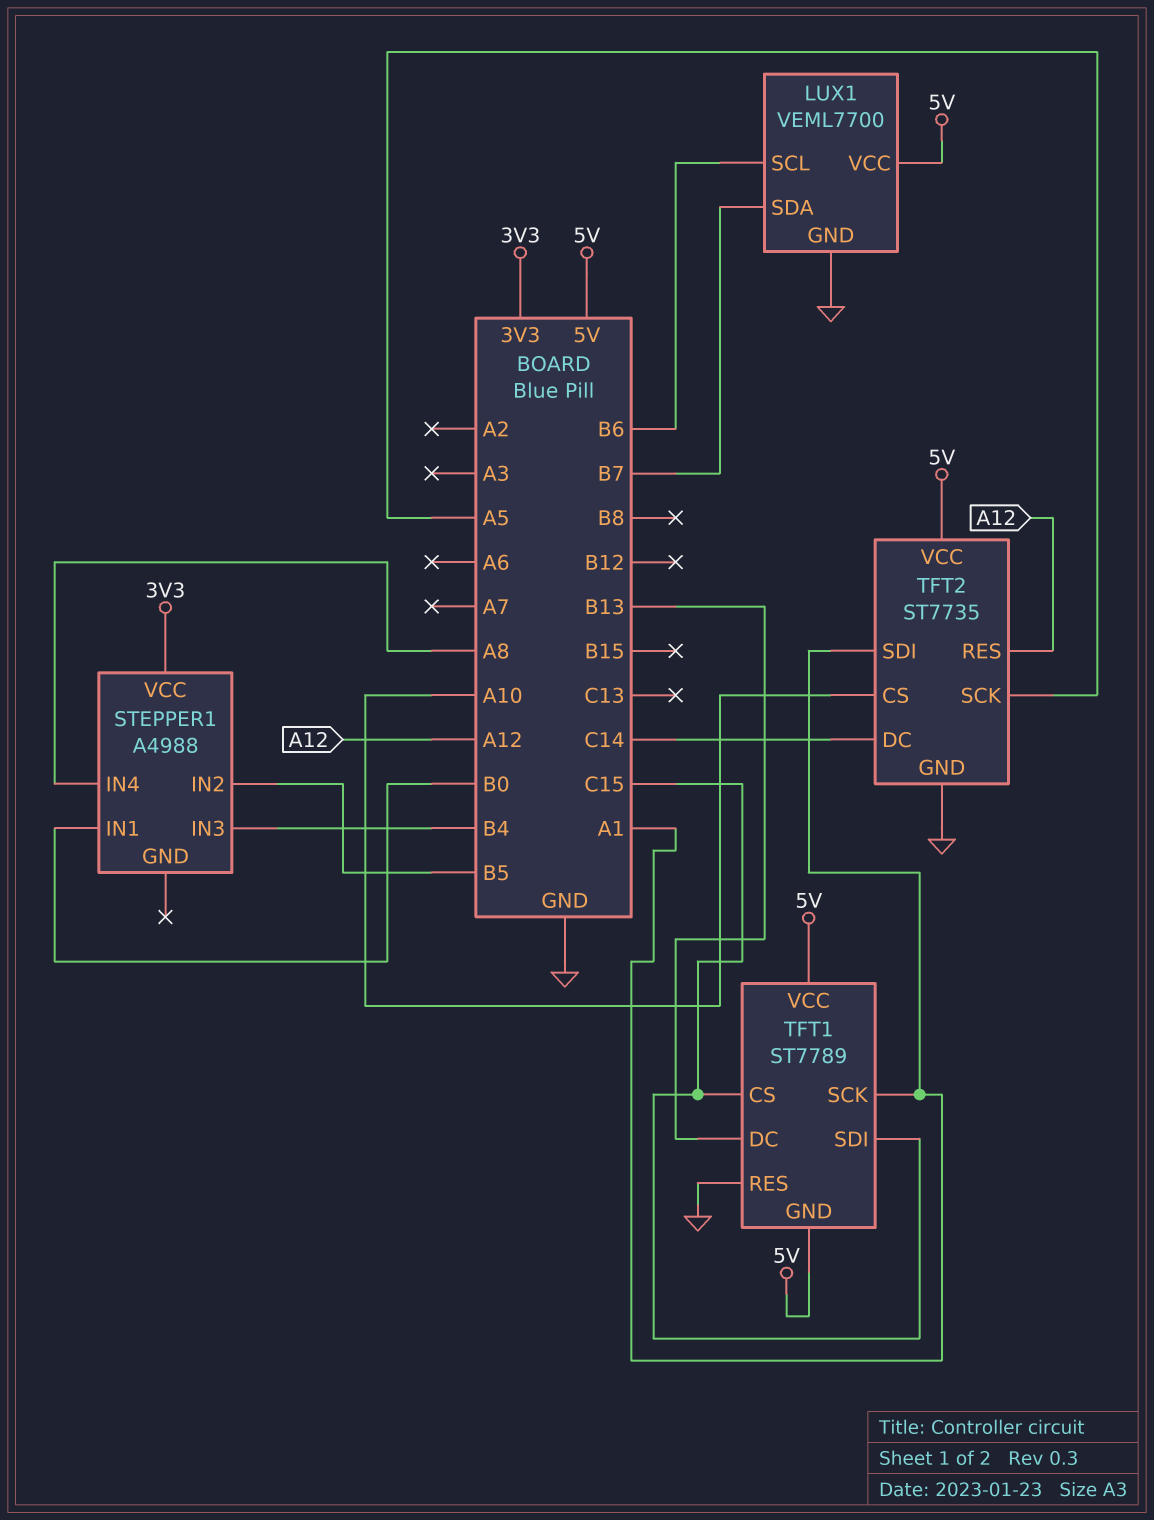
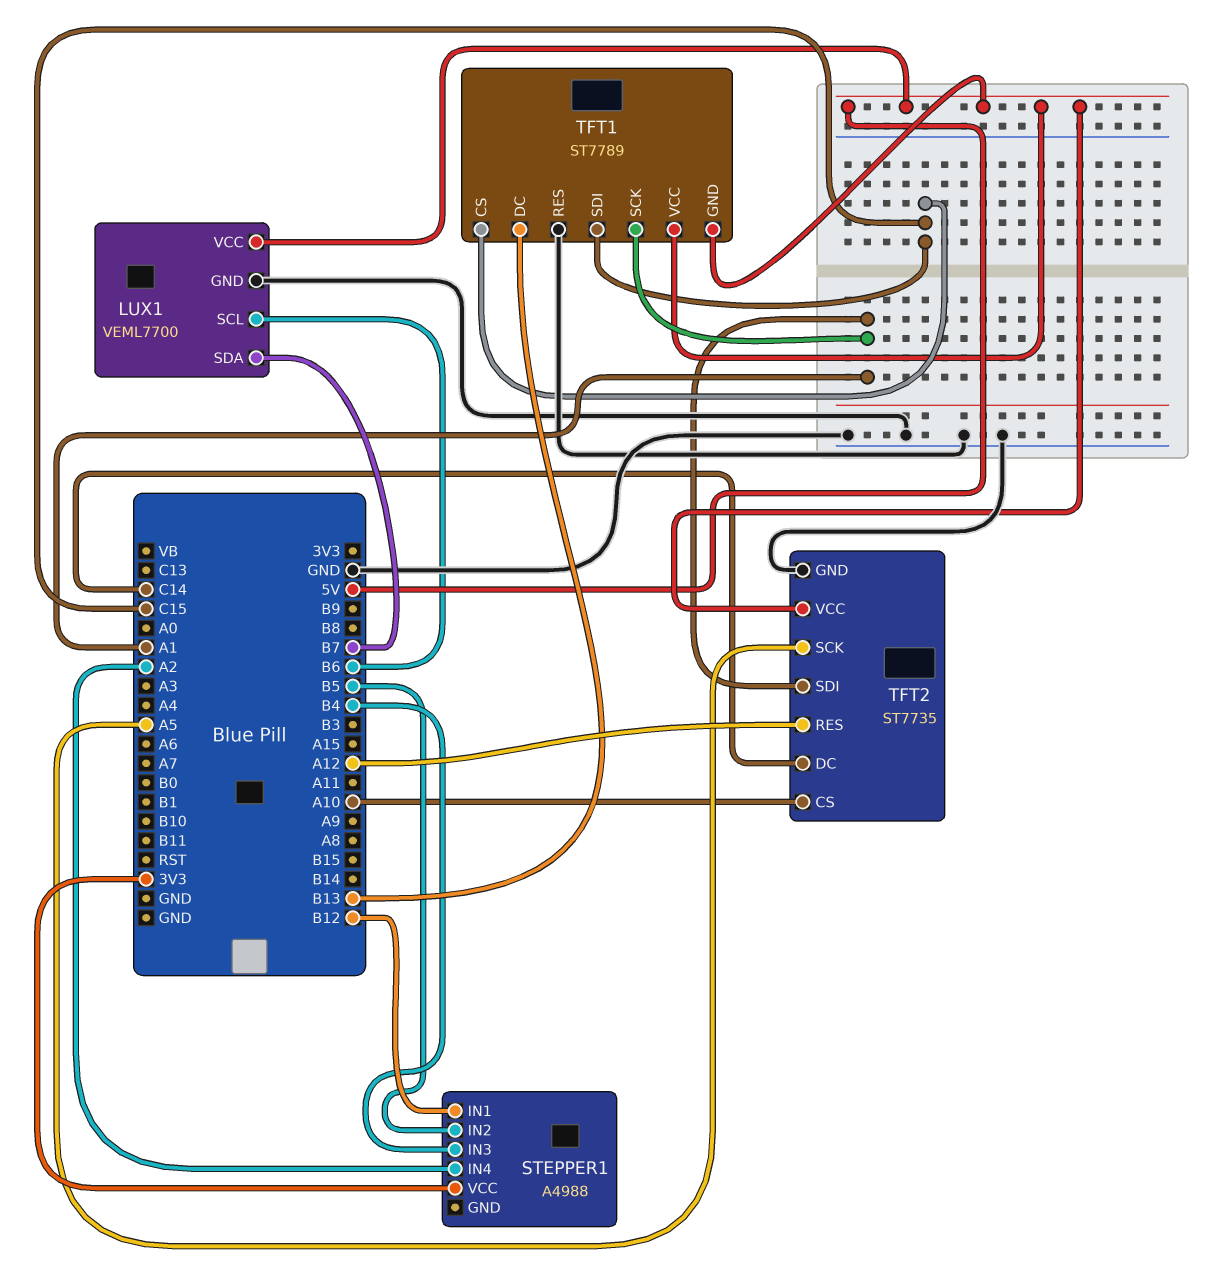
STEPPER1 pin IN1: B0 -> B12
STEPPER1 pin IN4: A8 -> A2

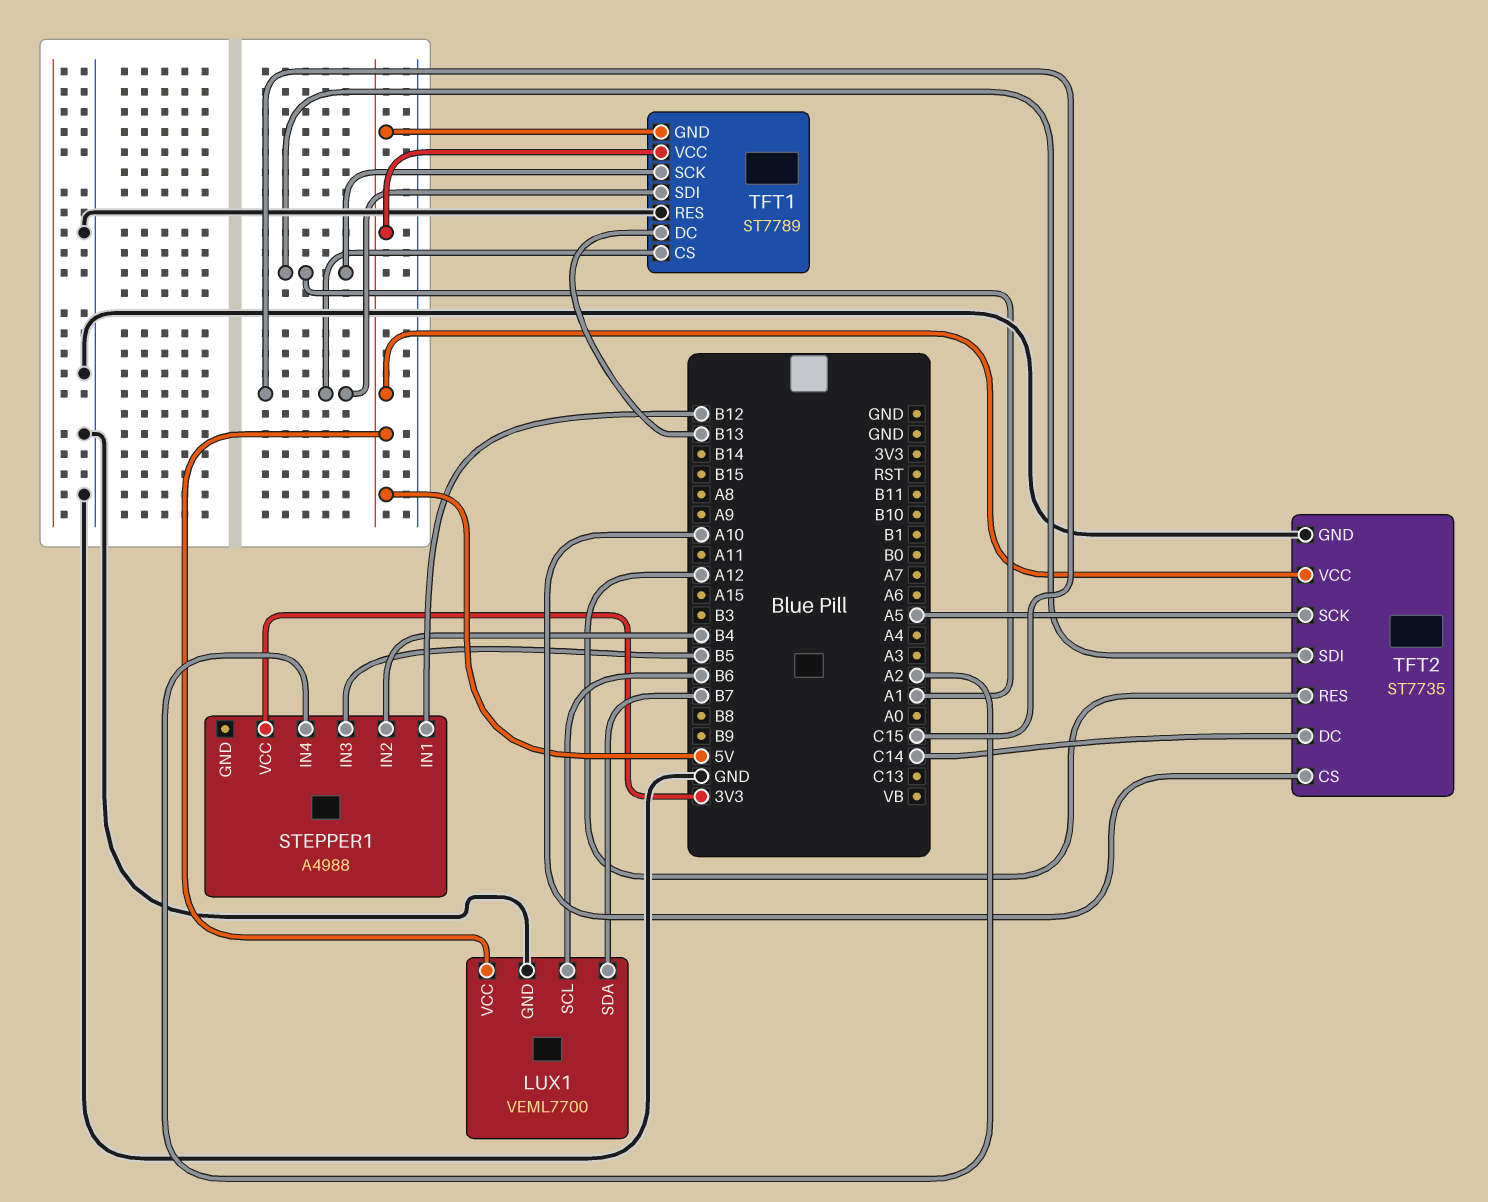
STEPPER1 pin IN2: B5 -> B4
STEPPER1 pin IN3: B4 -> B5

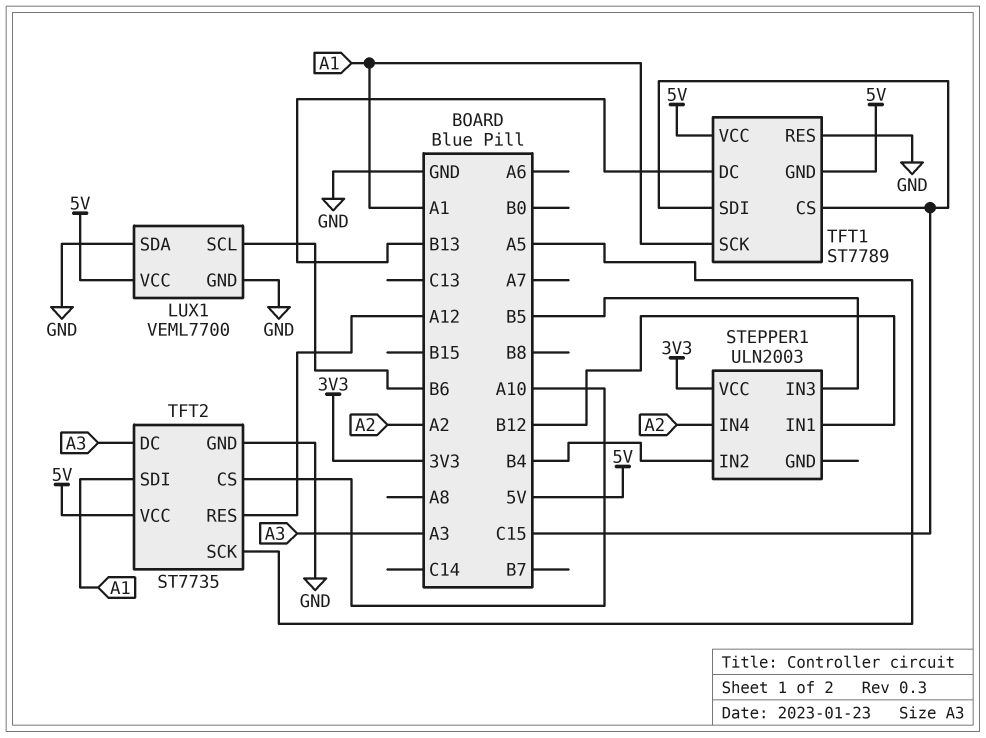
LUX1 pin SDA: B7 -> GND
STEPPER1: A4988 -> ULN2003
TFT2 pin DC: C14 -> A3

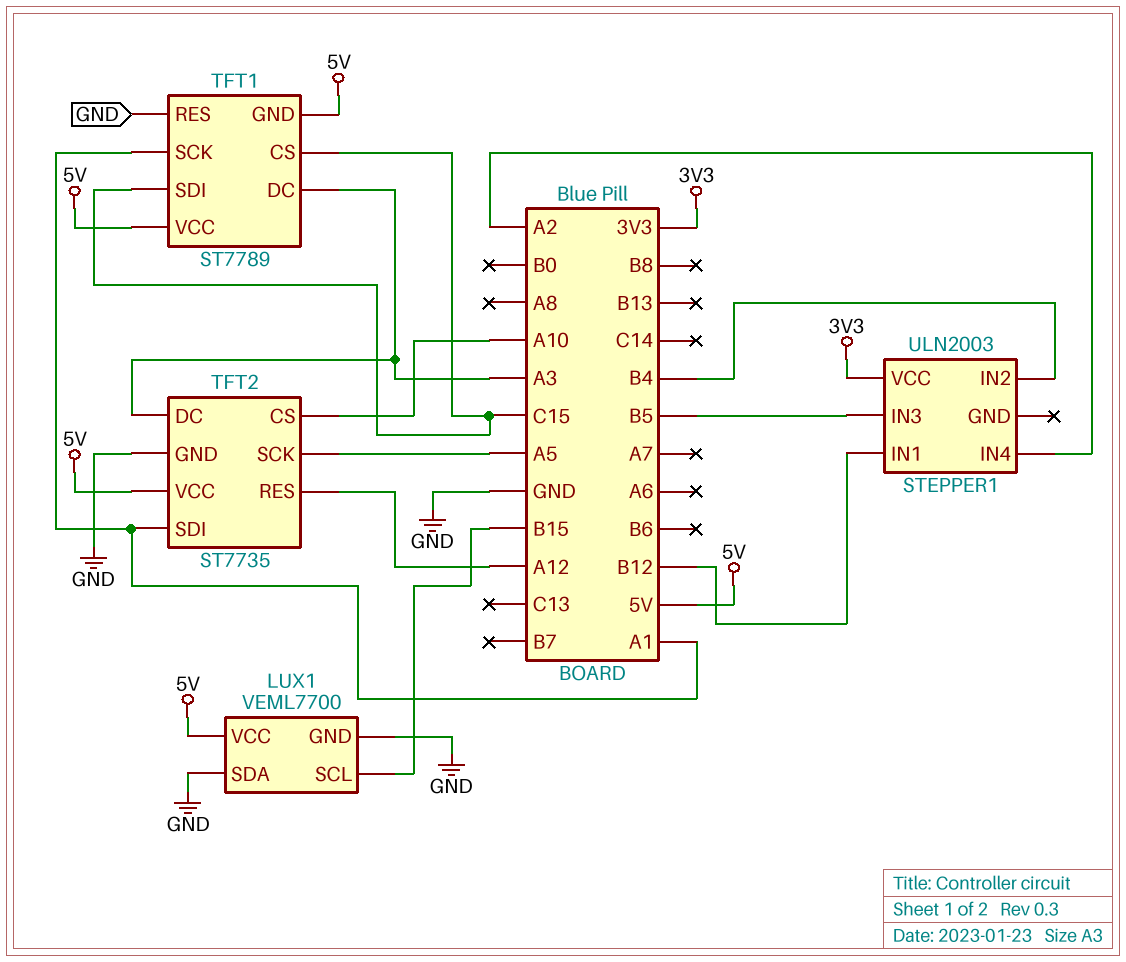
LUX1 pin SCL: B6 -> B15
TFT1 pin DC: B13 -> A3

